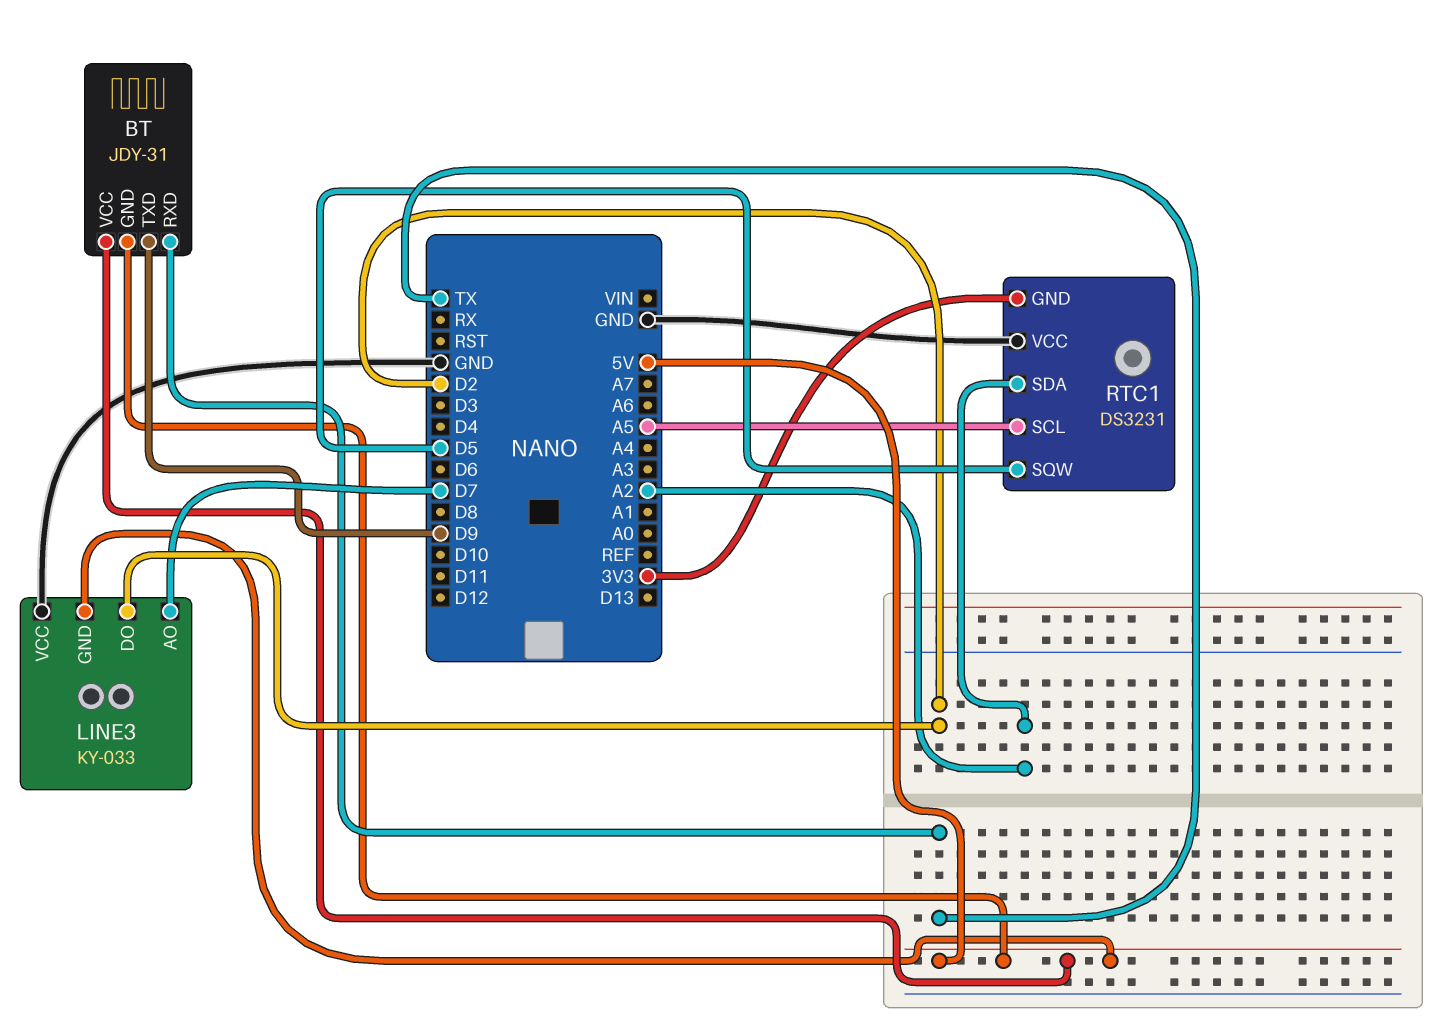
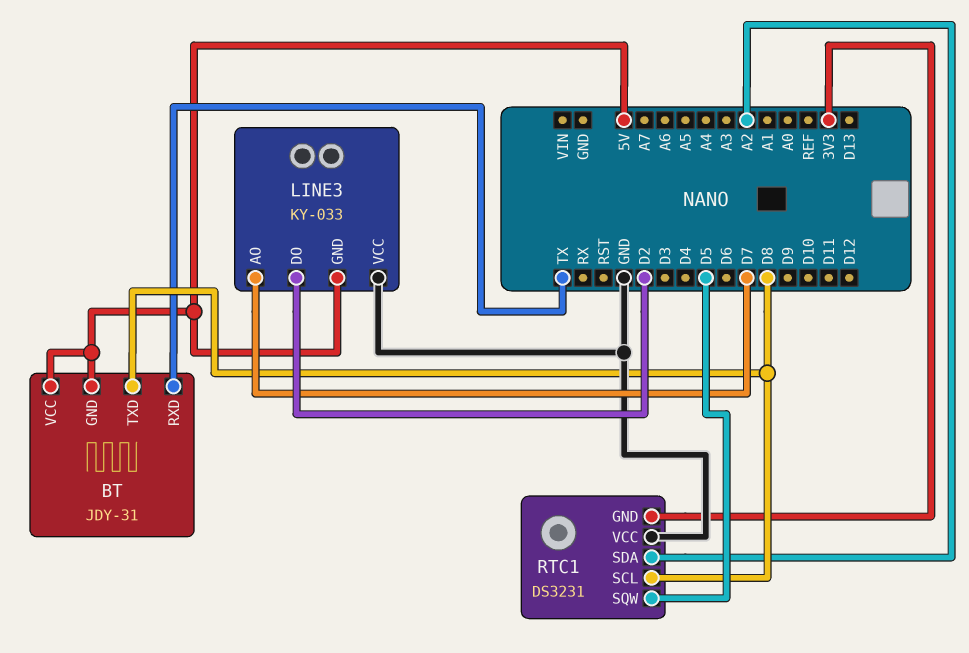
BT pin TXD: D9 -> D8
RTC1 pin SCL: A5 -> D8

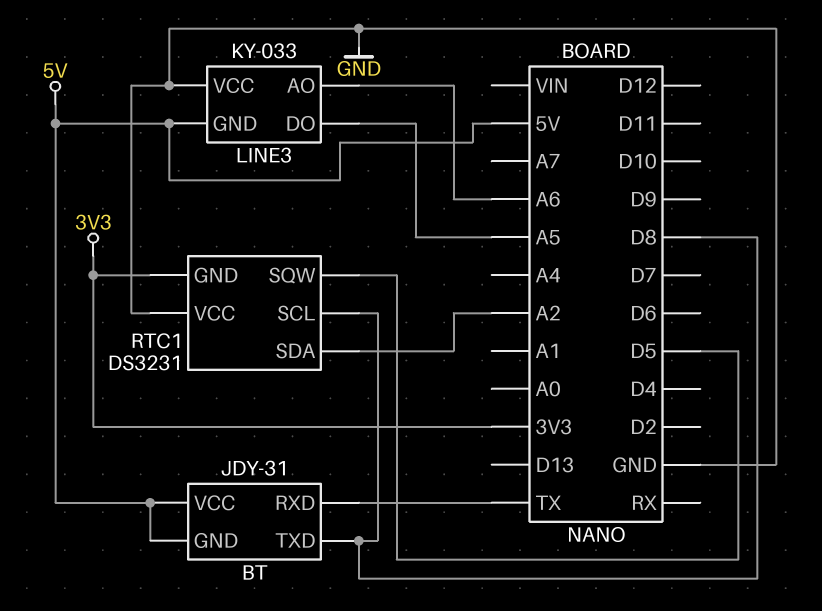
LINE3 pin AO: D7 -> A6
LINE3 pin DO: D2 -> A5

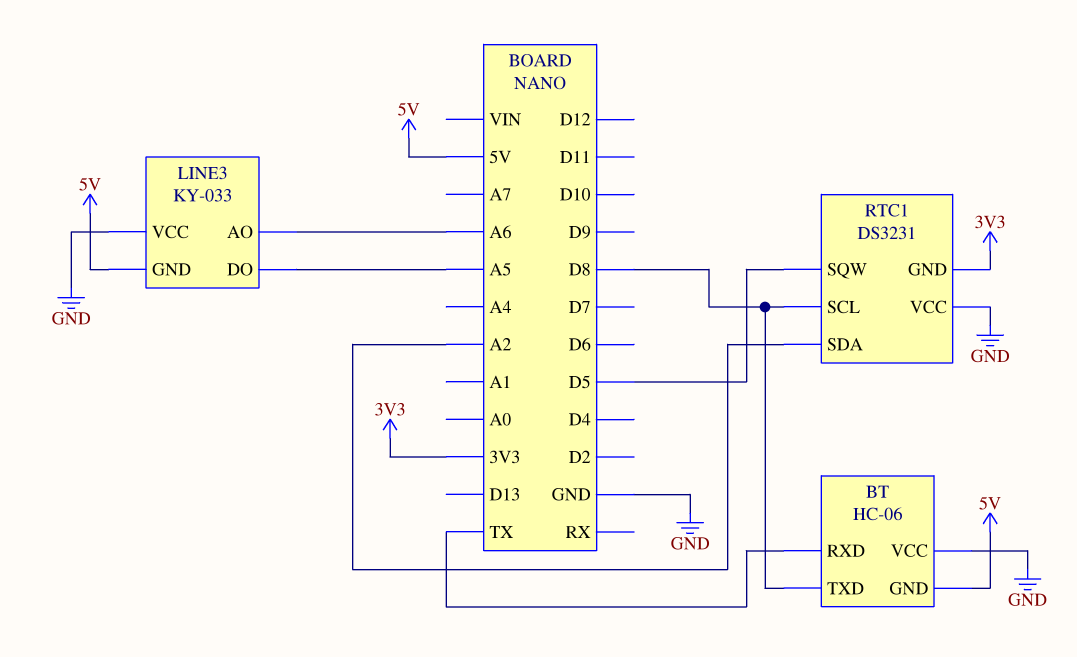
BT: JDY-31 -> HC-06
BT pin VCC: 5V -> GND

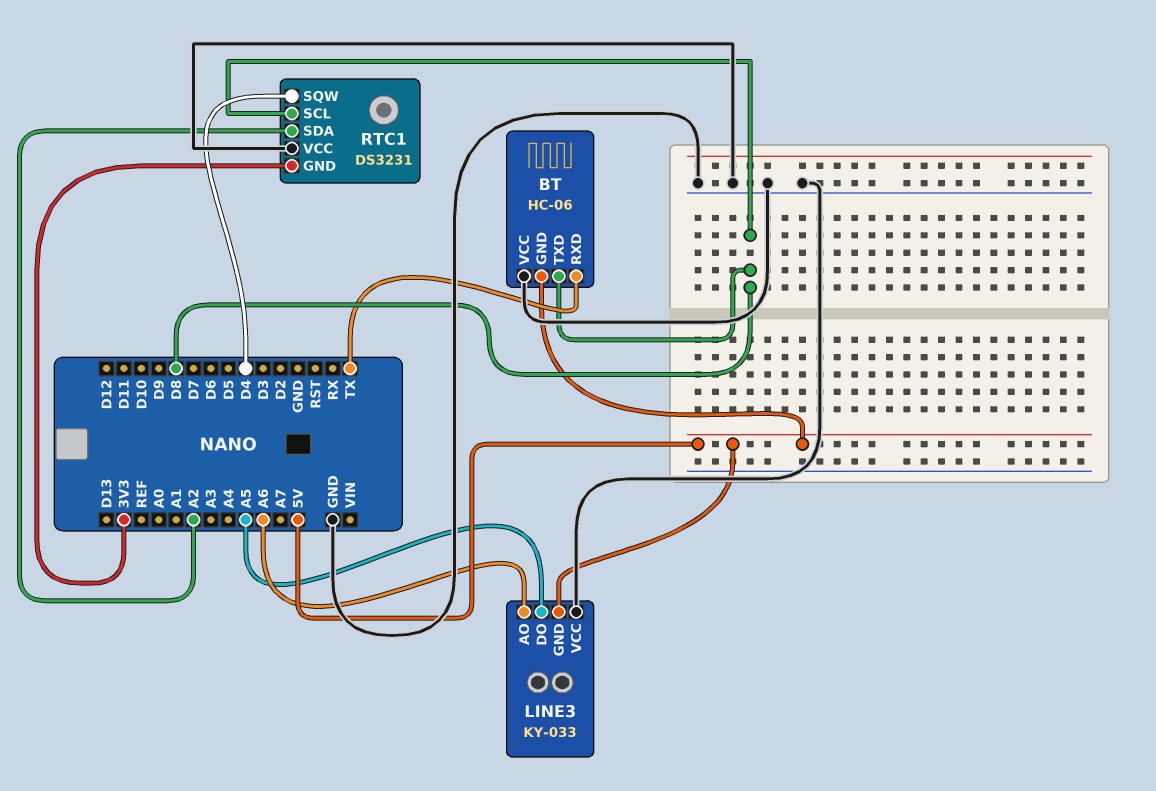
RTC1 pin SQW: D5 -> D4

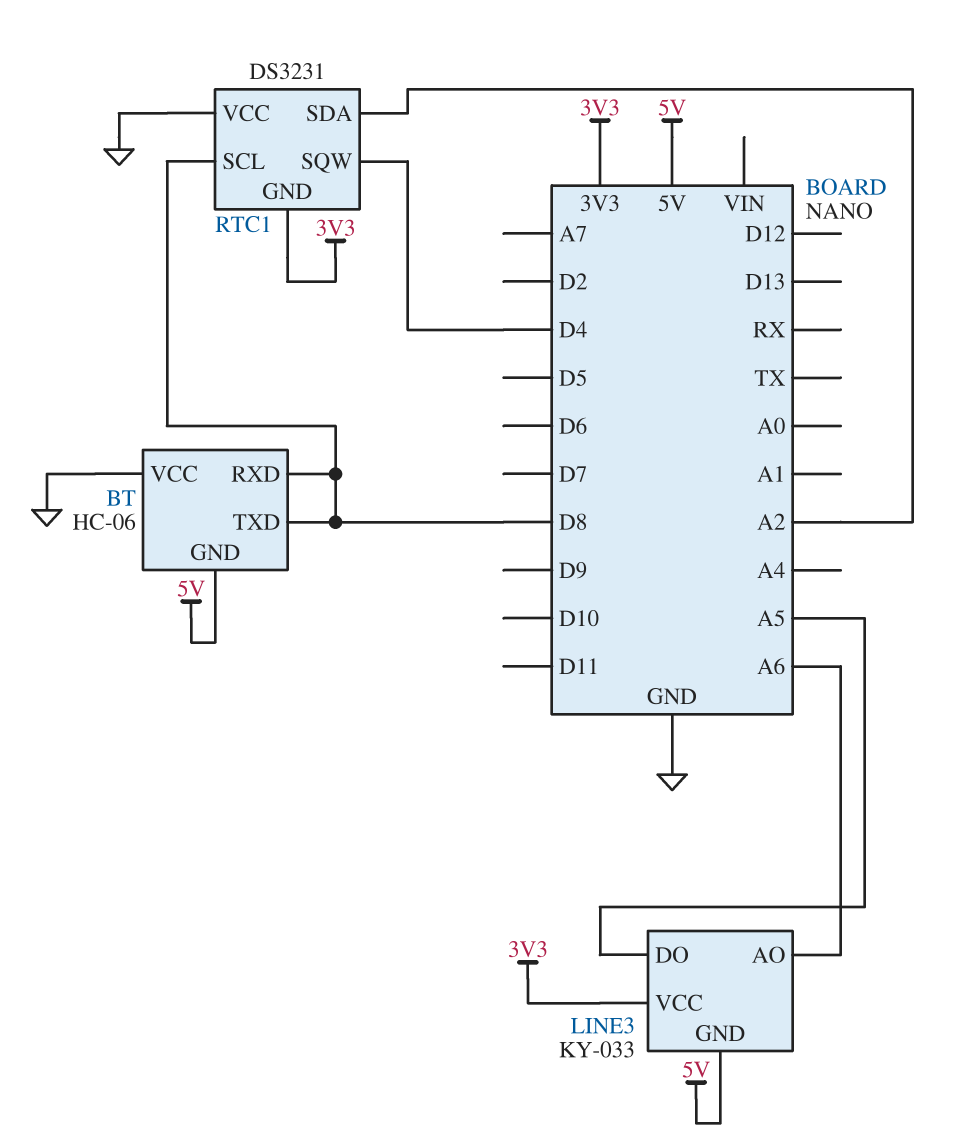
BT pin RXD: TX -> D8
LINE3 pin VCC: GND -> 3V3

